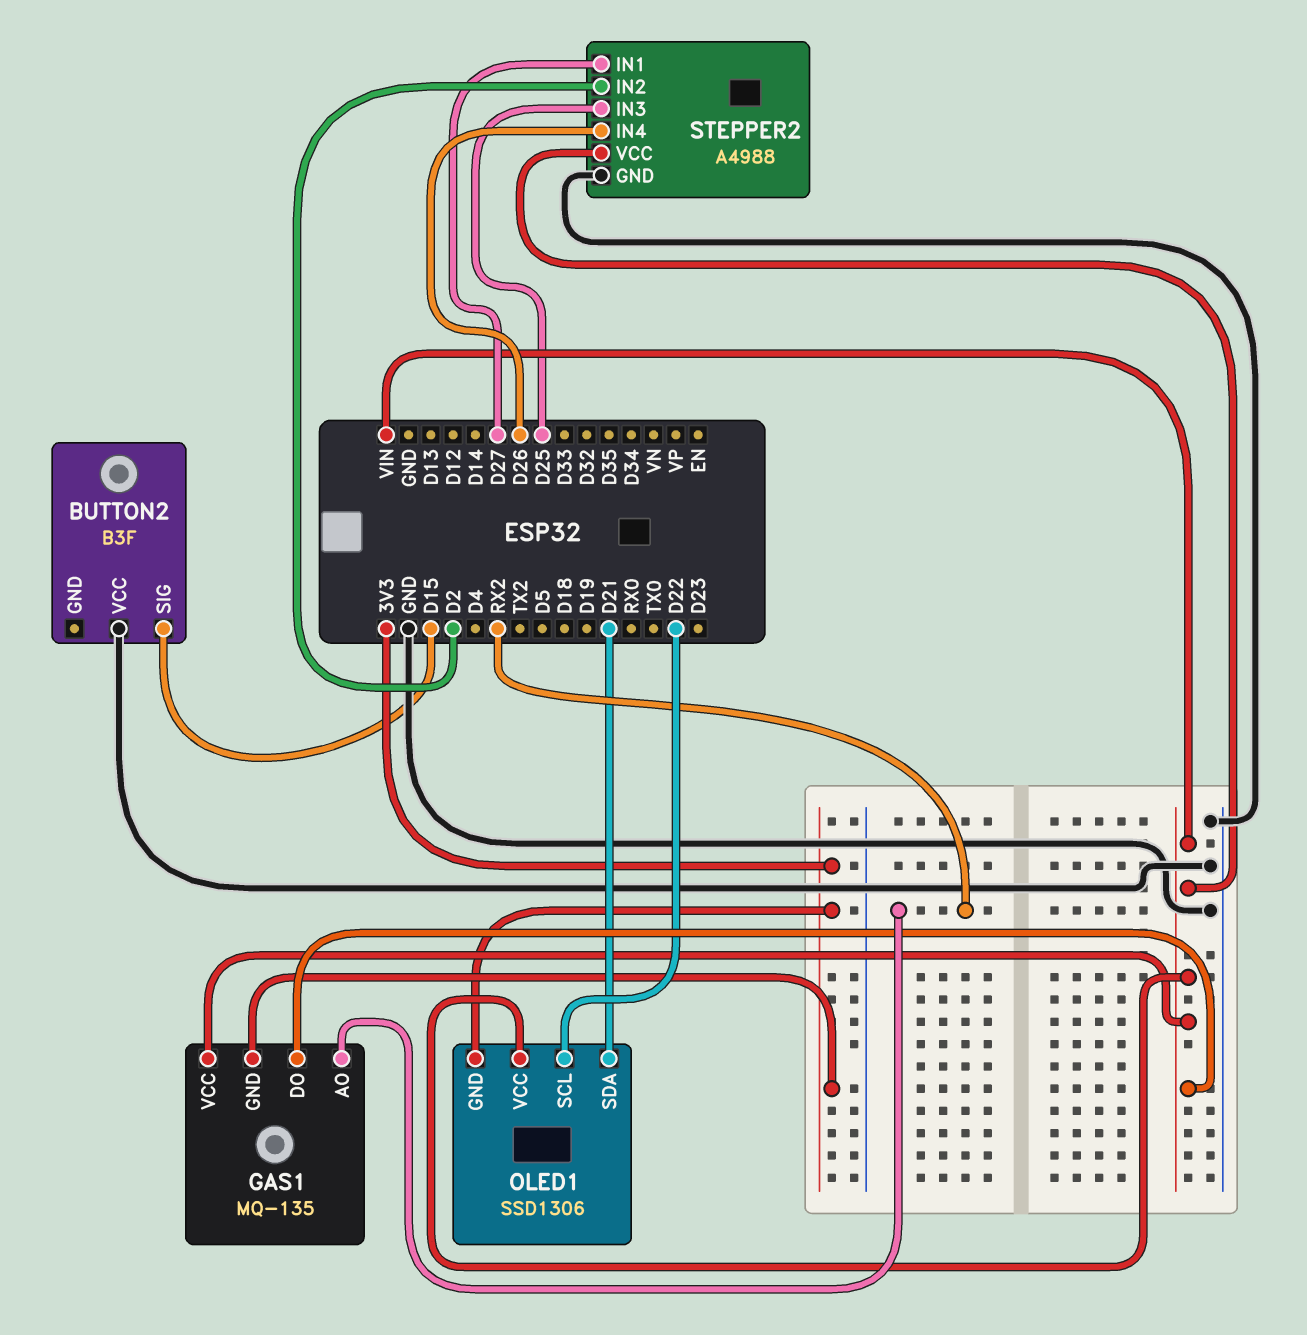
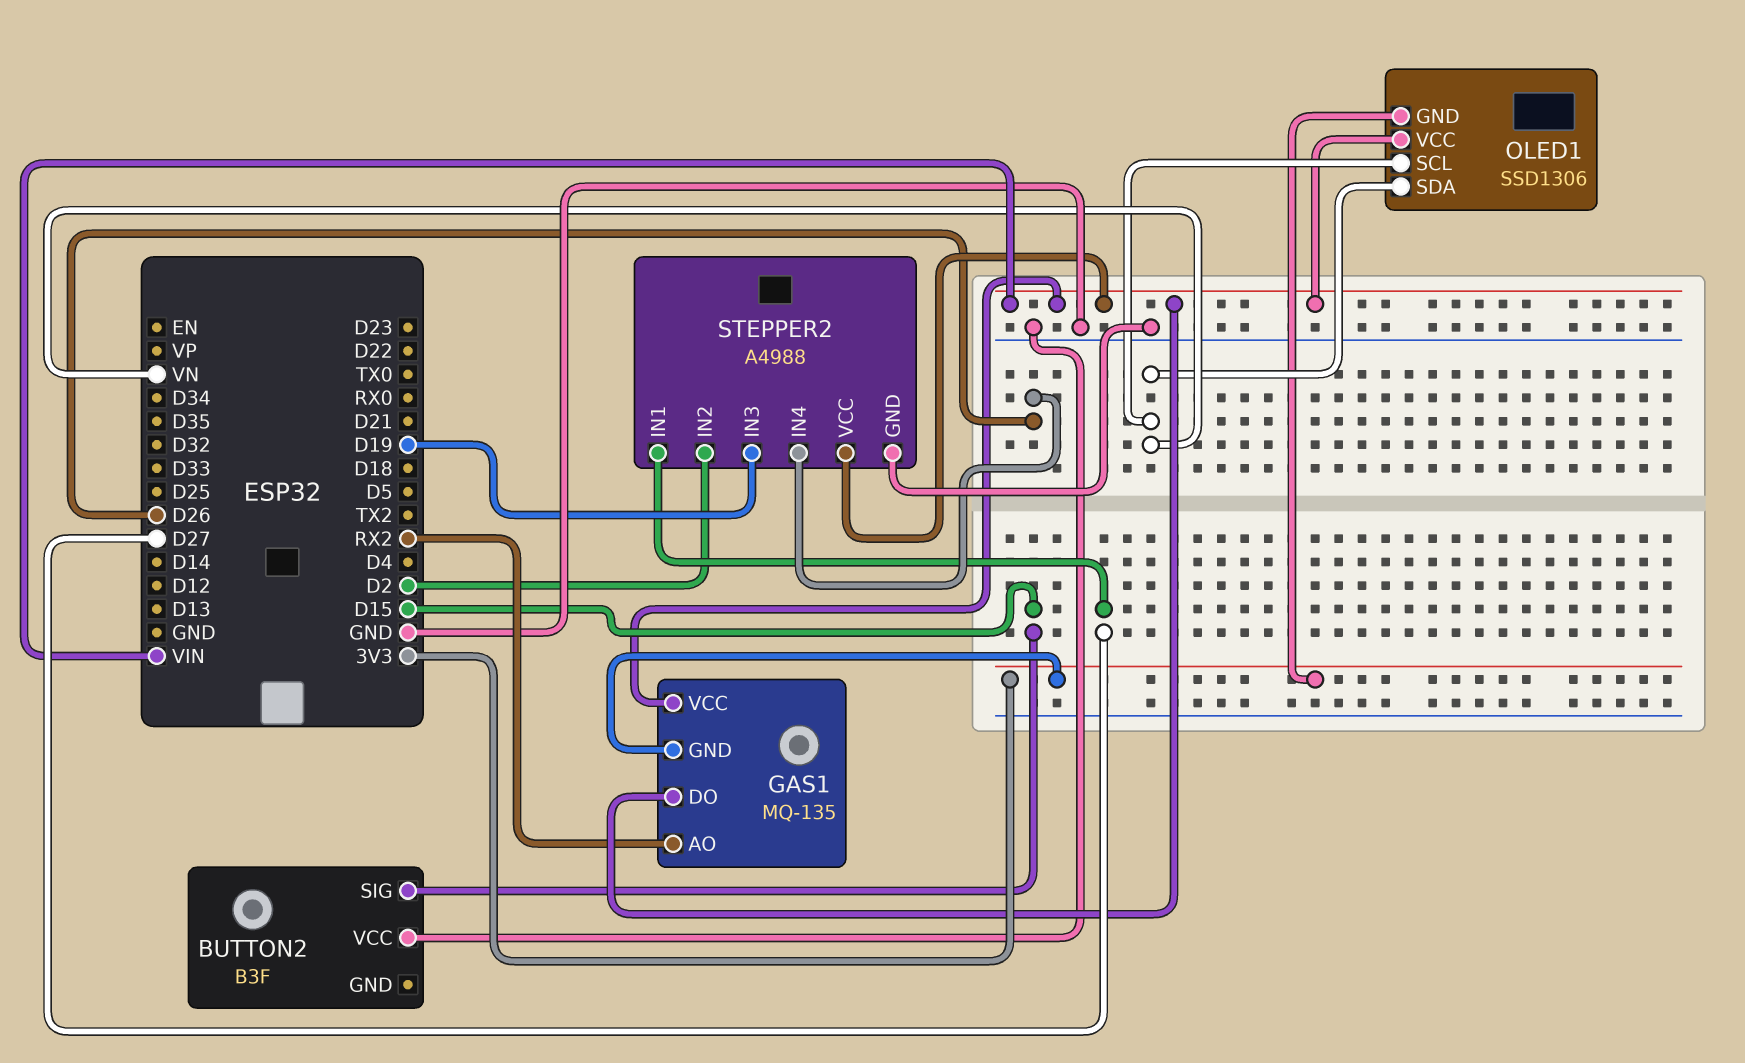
OLED1 pin SCL: D22 -> VN
OLED1 pin SDA: D21 -> VN
STEPPER2 pin IN3: D25 -> D19

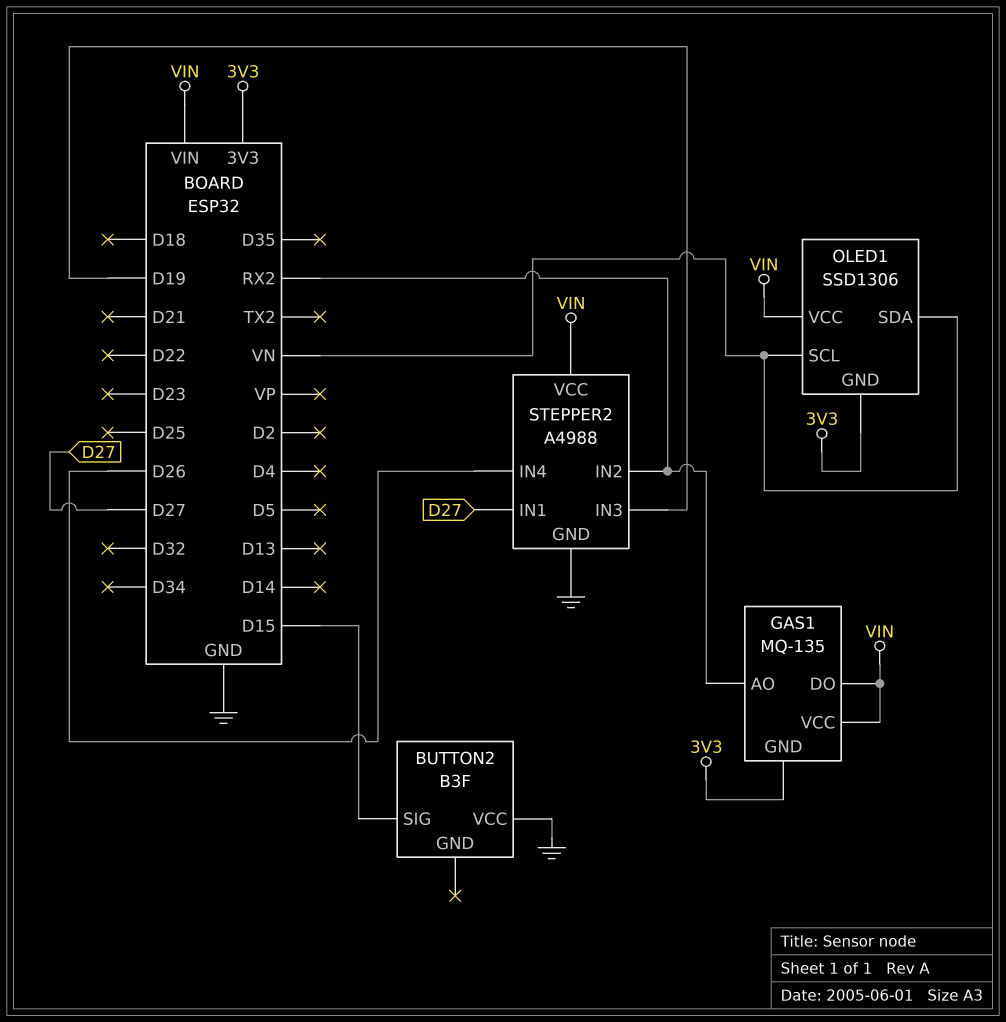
STEPPER2 pin IN2: D2 -> RX2

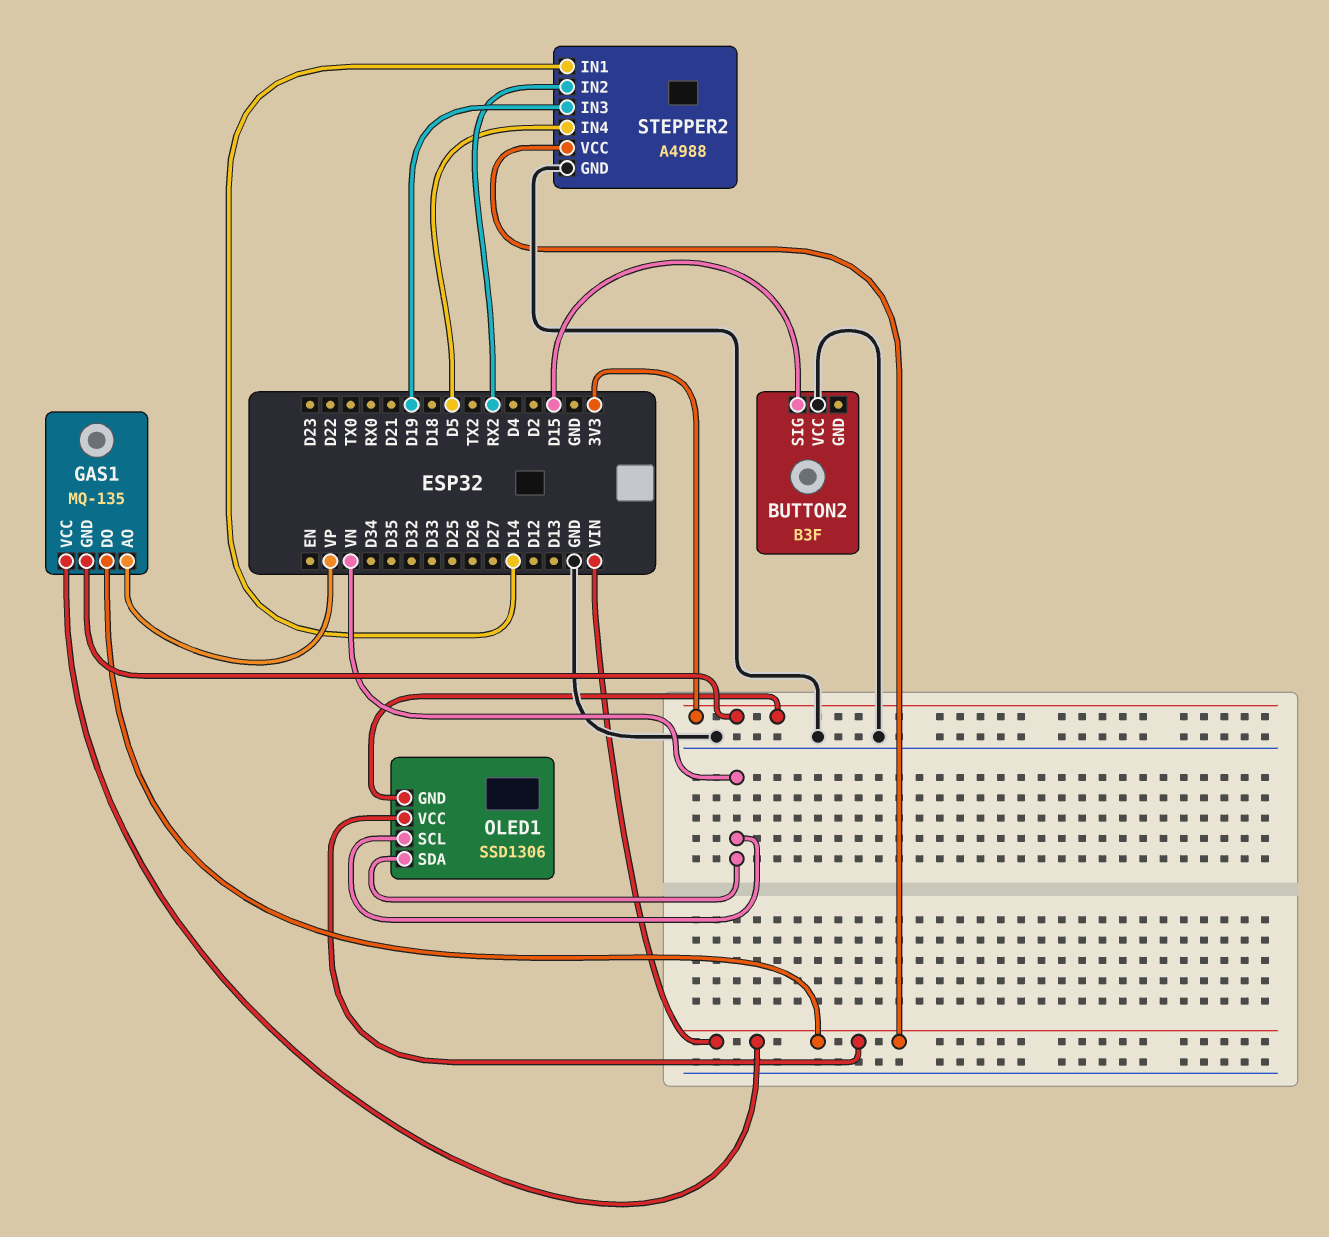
GAS1 pin AO: RX2 -> VP
STEPPER2 pin IN1: D27 -> D14
STEPPER2 pin IN4: D26 -> D5

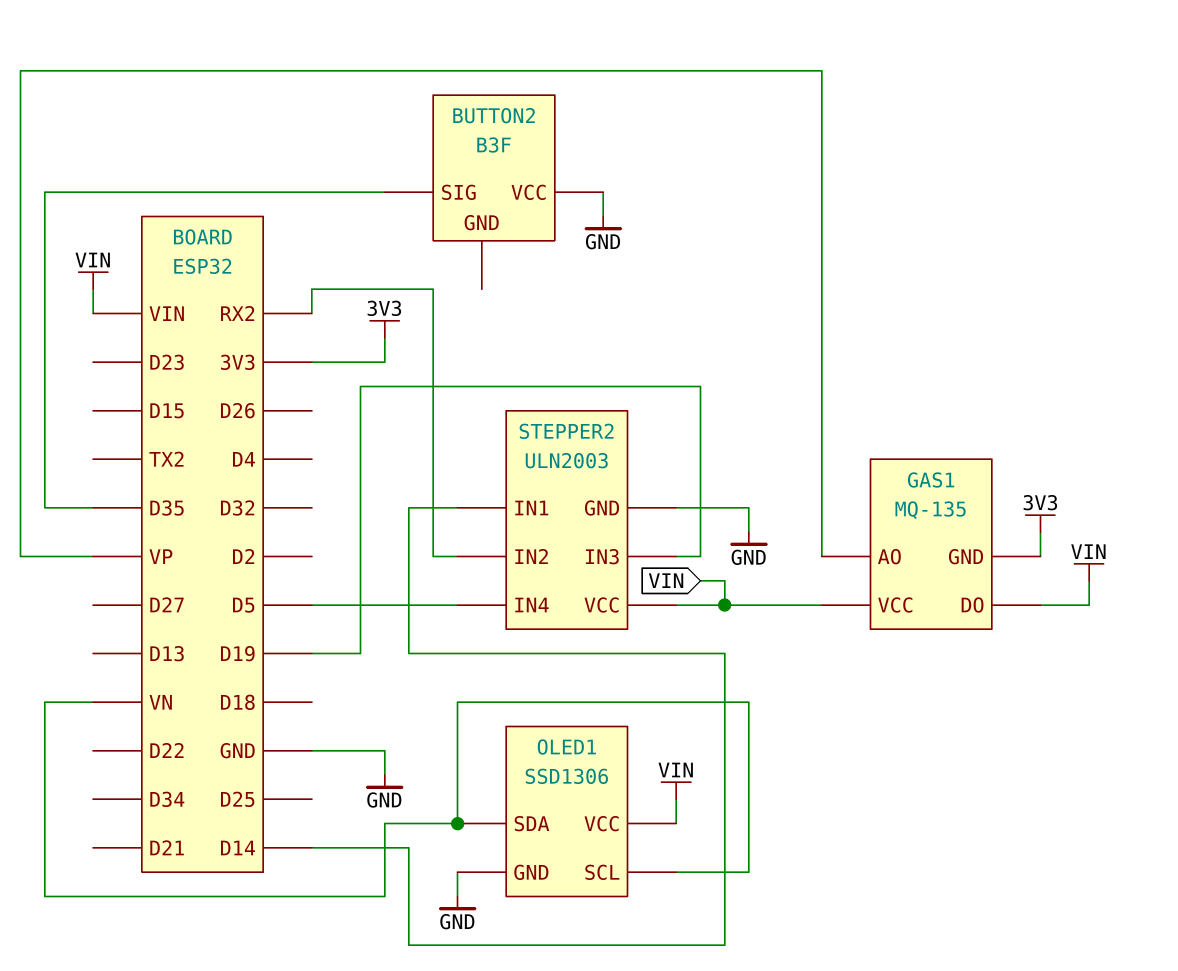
BUTTON2 pin SIG: D15 -> D35
OLED1 pin GND: 3V3 -> GND
STEPPER2: A4988 -> ULN2003

